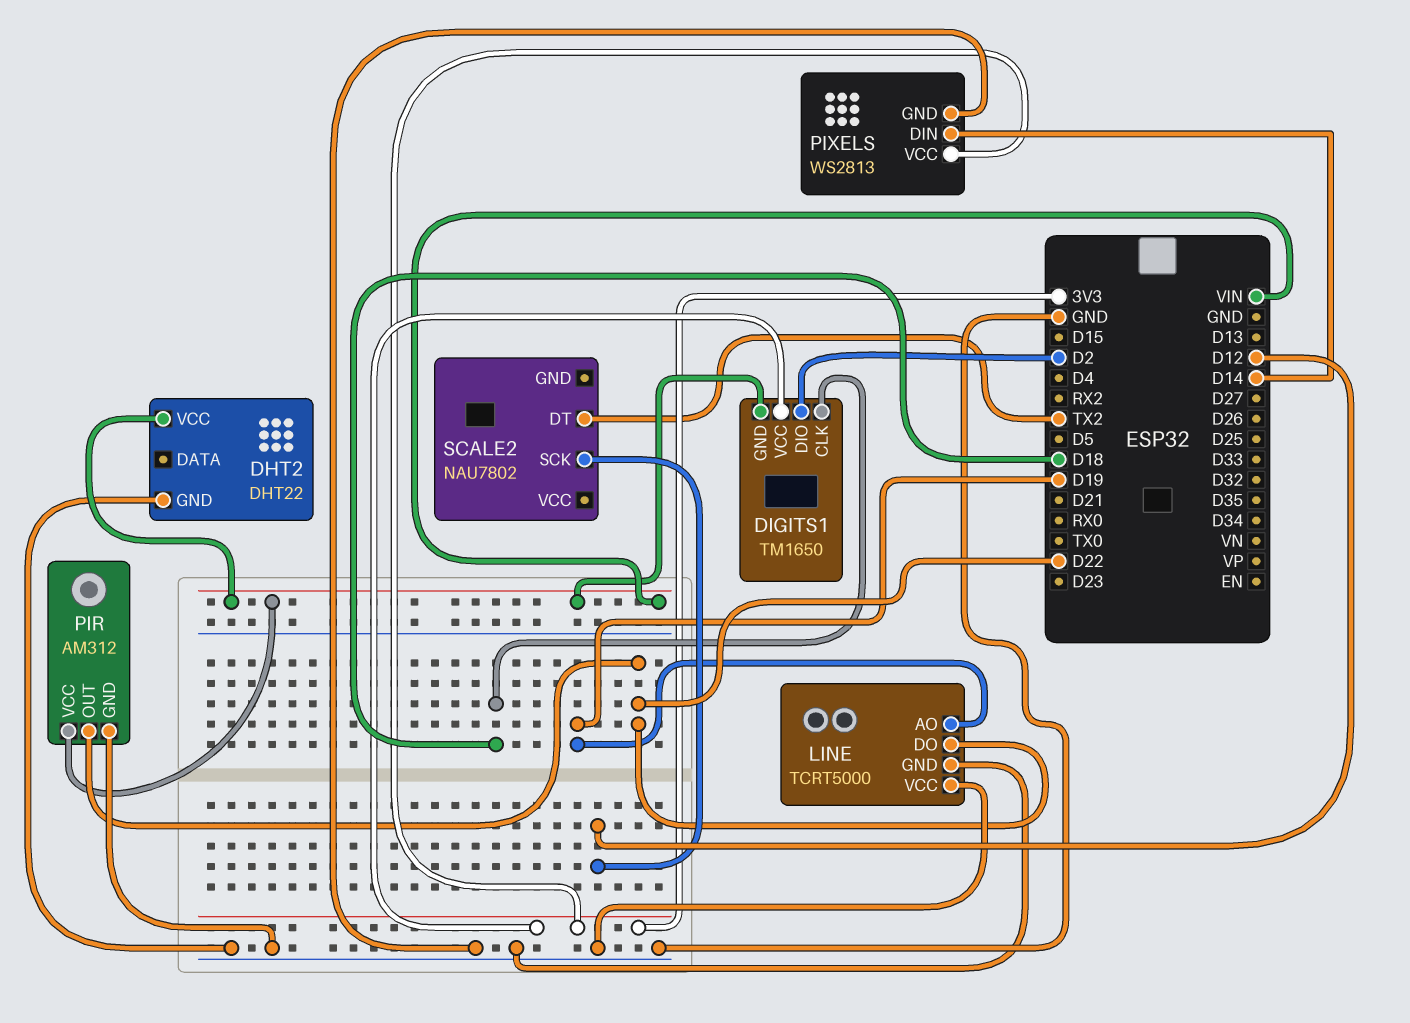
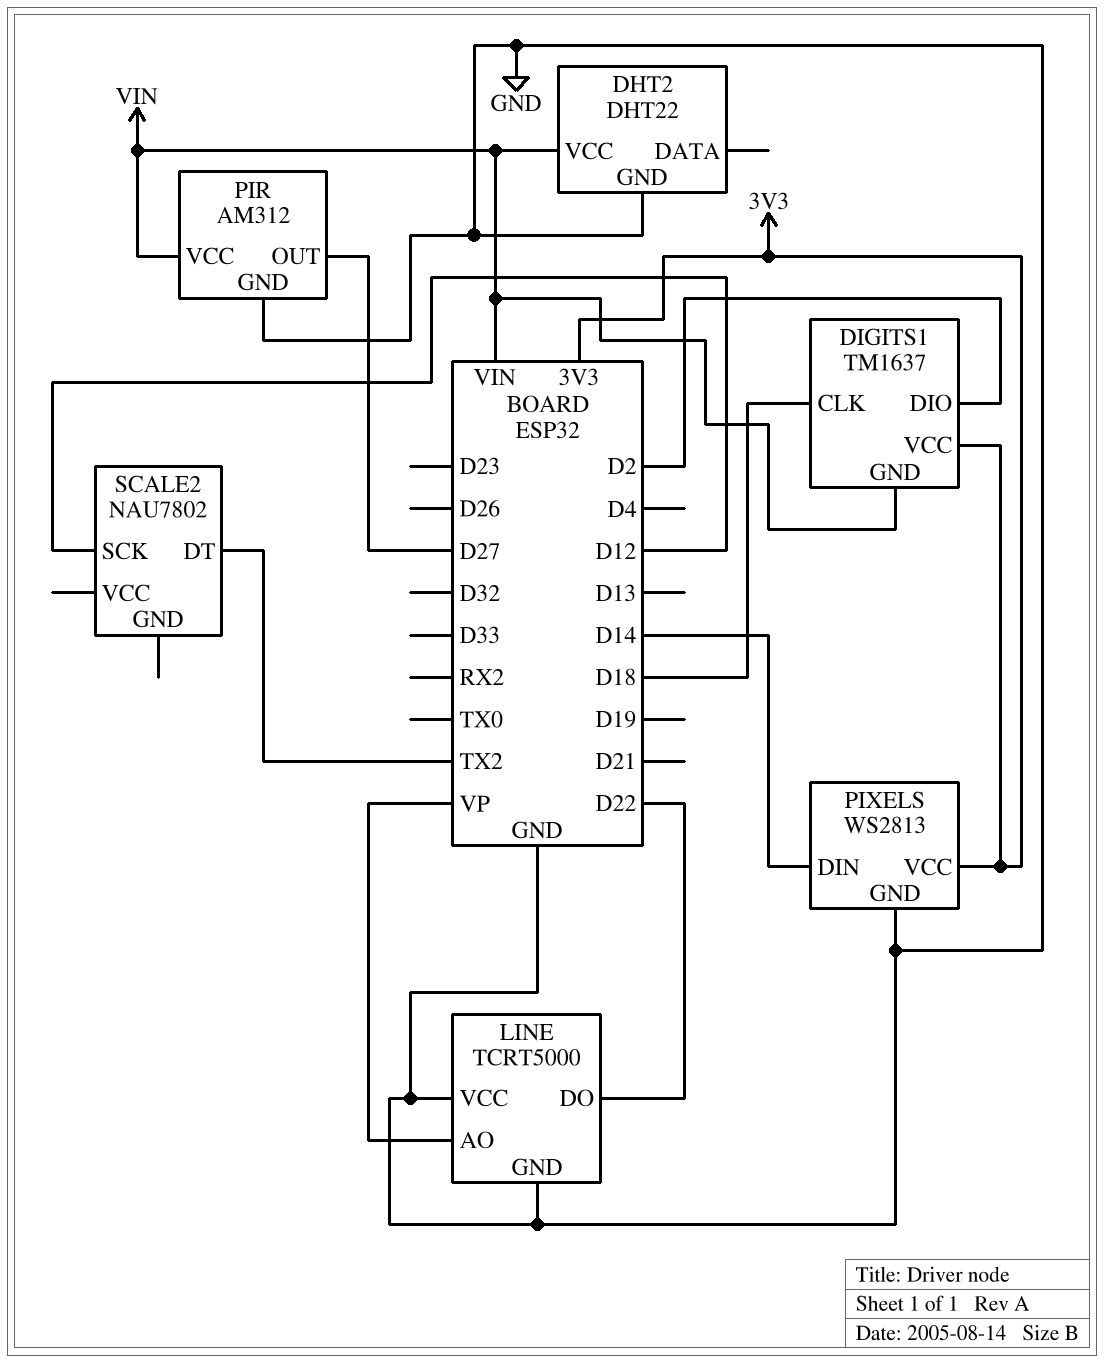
DIGITS1: TM1650 -> TM1637
LINE pin AO: D19 -> VP
PIR pin OUT: D22 -> D27

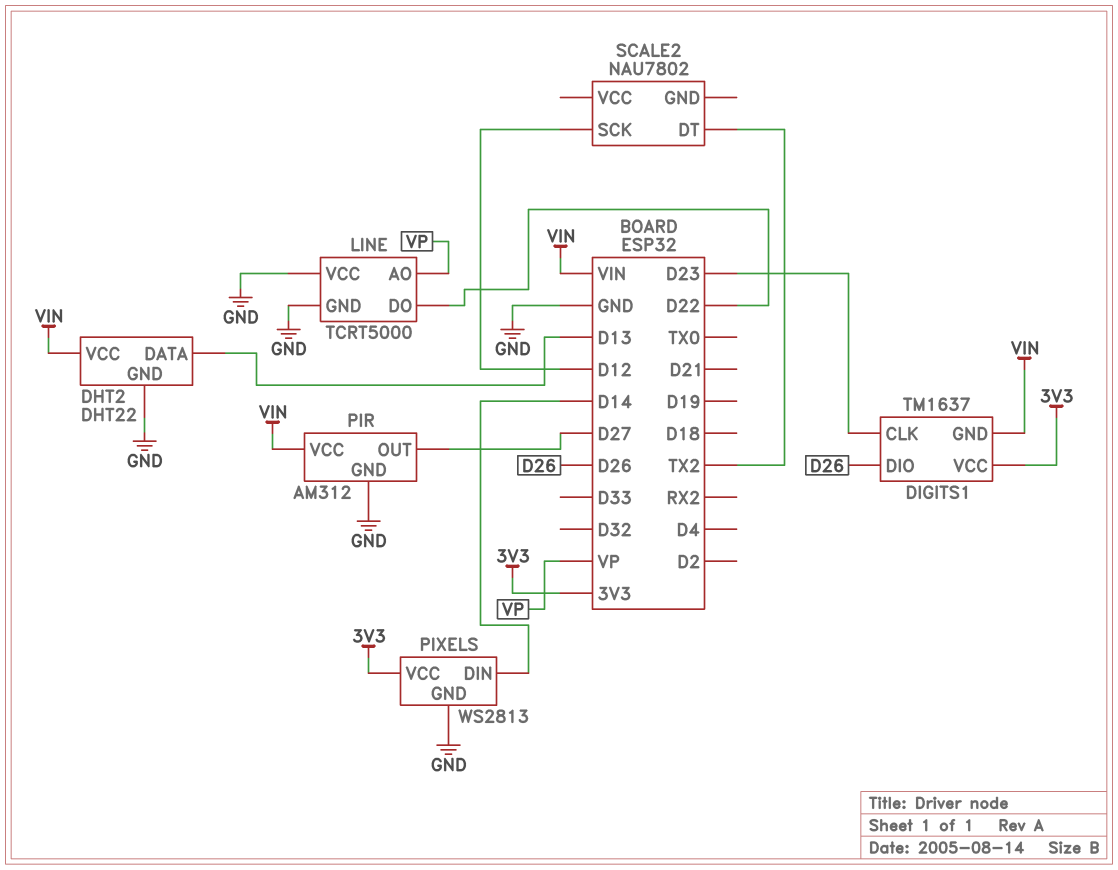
DHT2 pin DATA: none -> D13
DIGITS1 pin CLK: D18 -> D23
DIGITS1 pin DIO: D2 -> D26

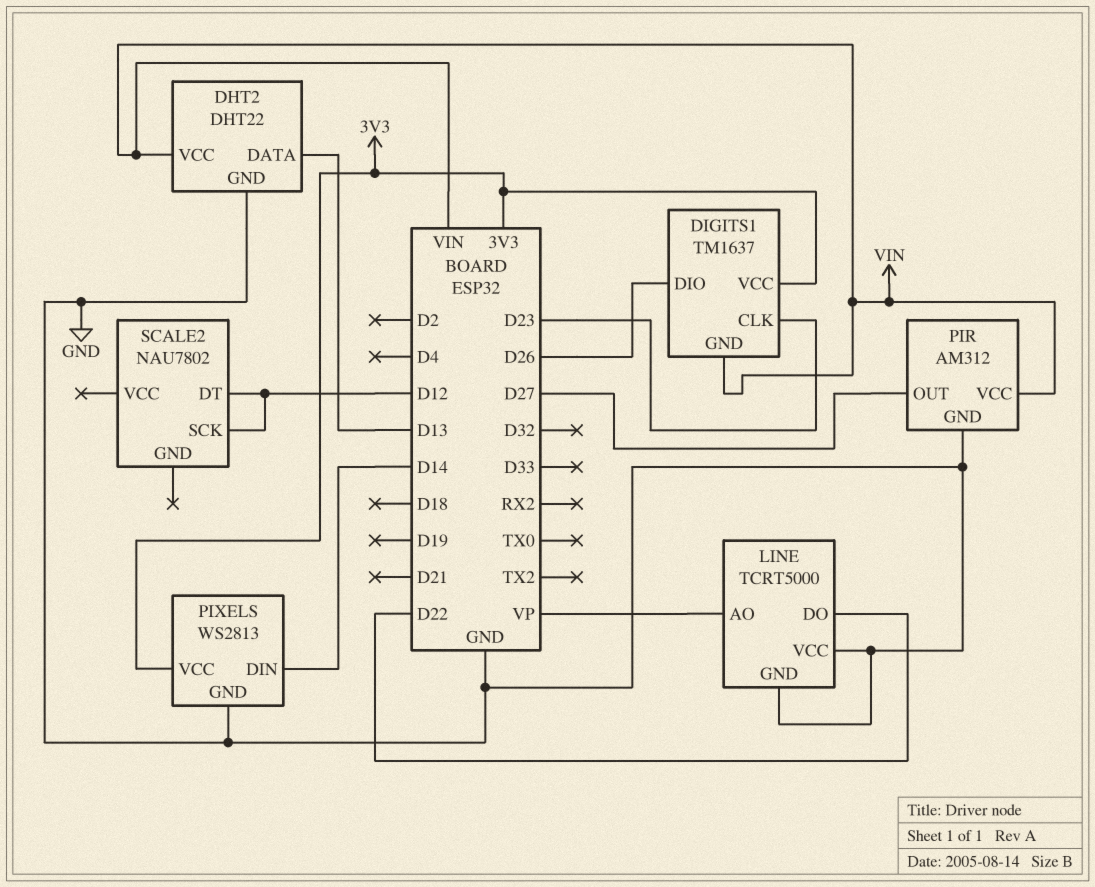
SCALE2 pin DT: TX2 -> D12

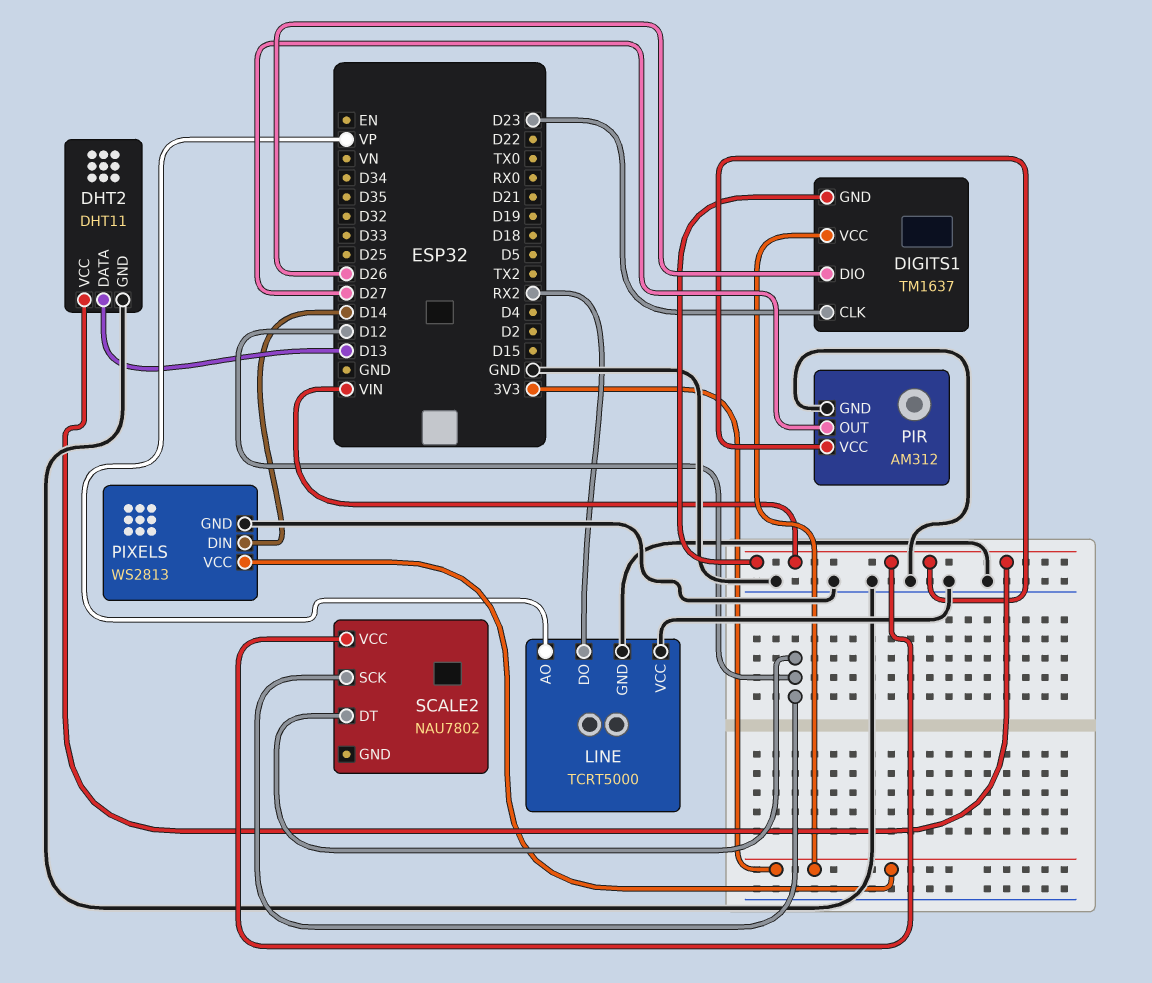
DHT2: DHT22 -> DHT11
LINE pin DO: D22 -> RX2
SCALE2 pin VCC: none -> VIN

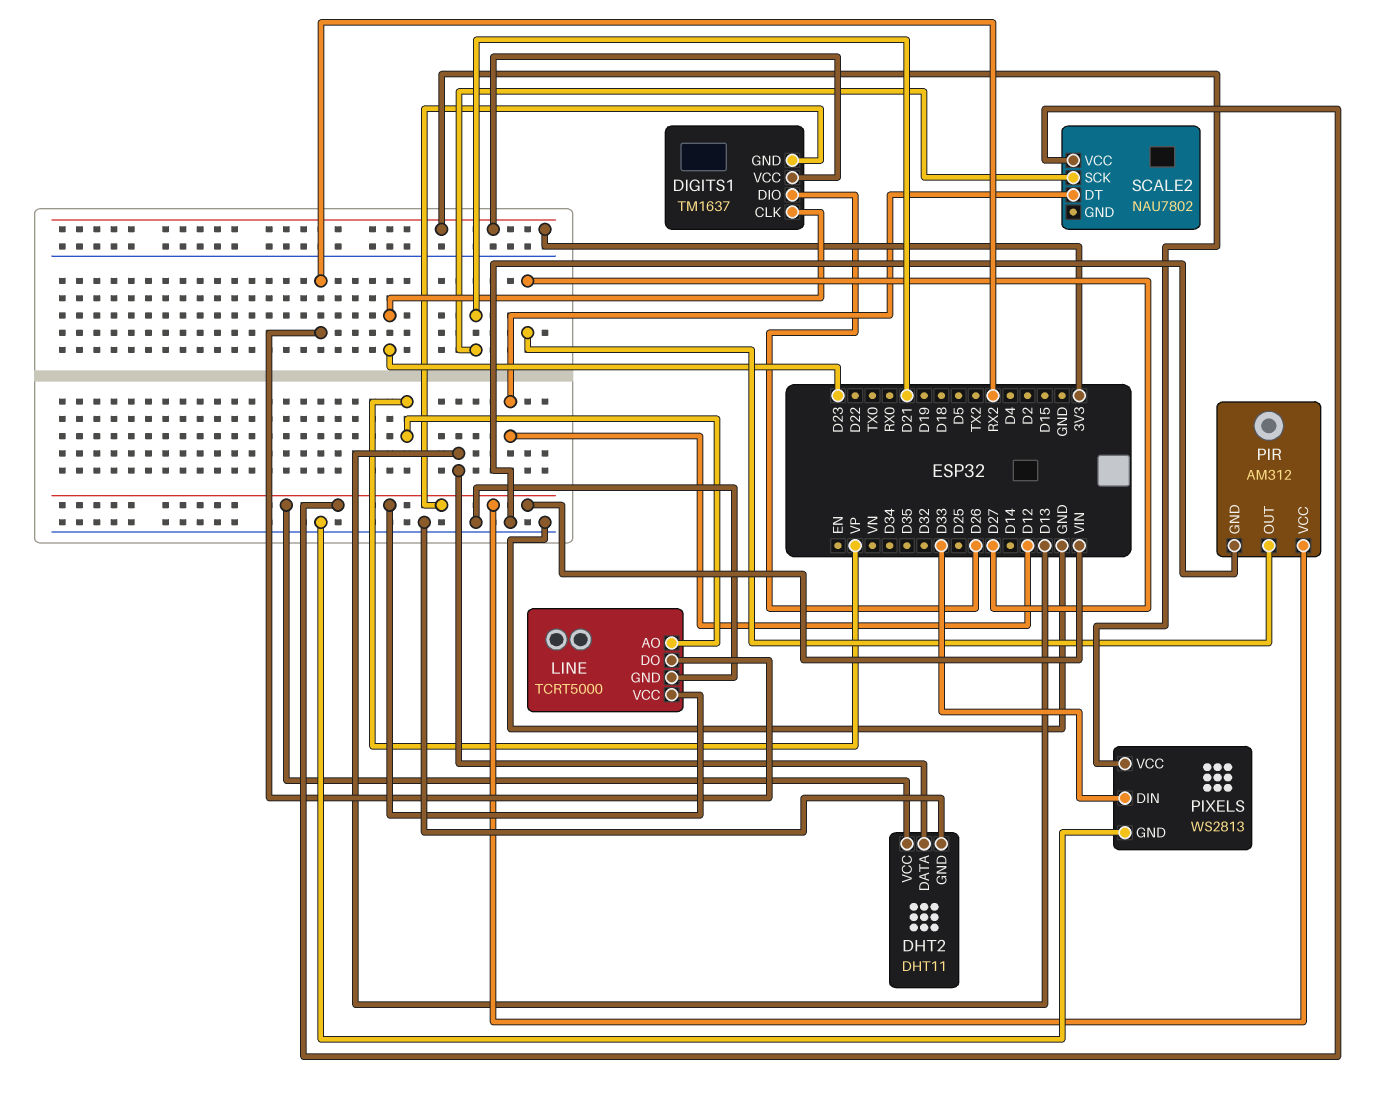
LINE pin VCC: GND -> VIN
PIXELS pin DIN: D14 -> D33
SCALE2 pin SCK: D12 -> D21

